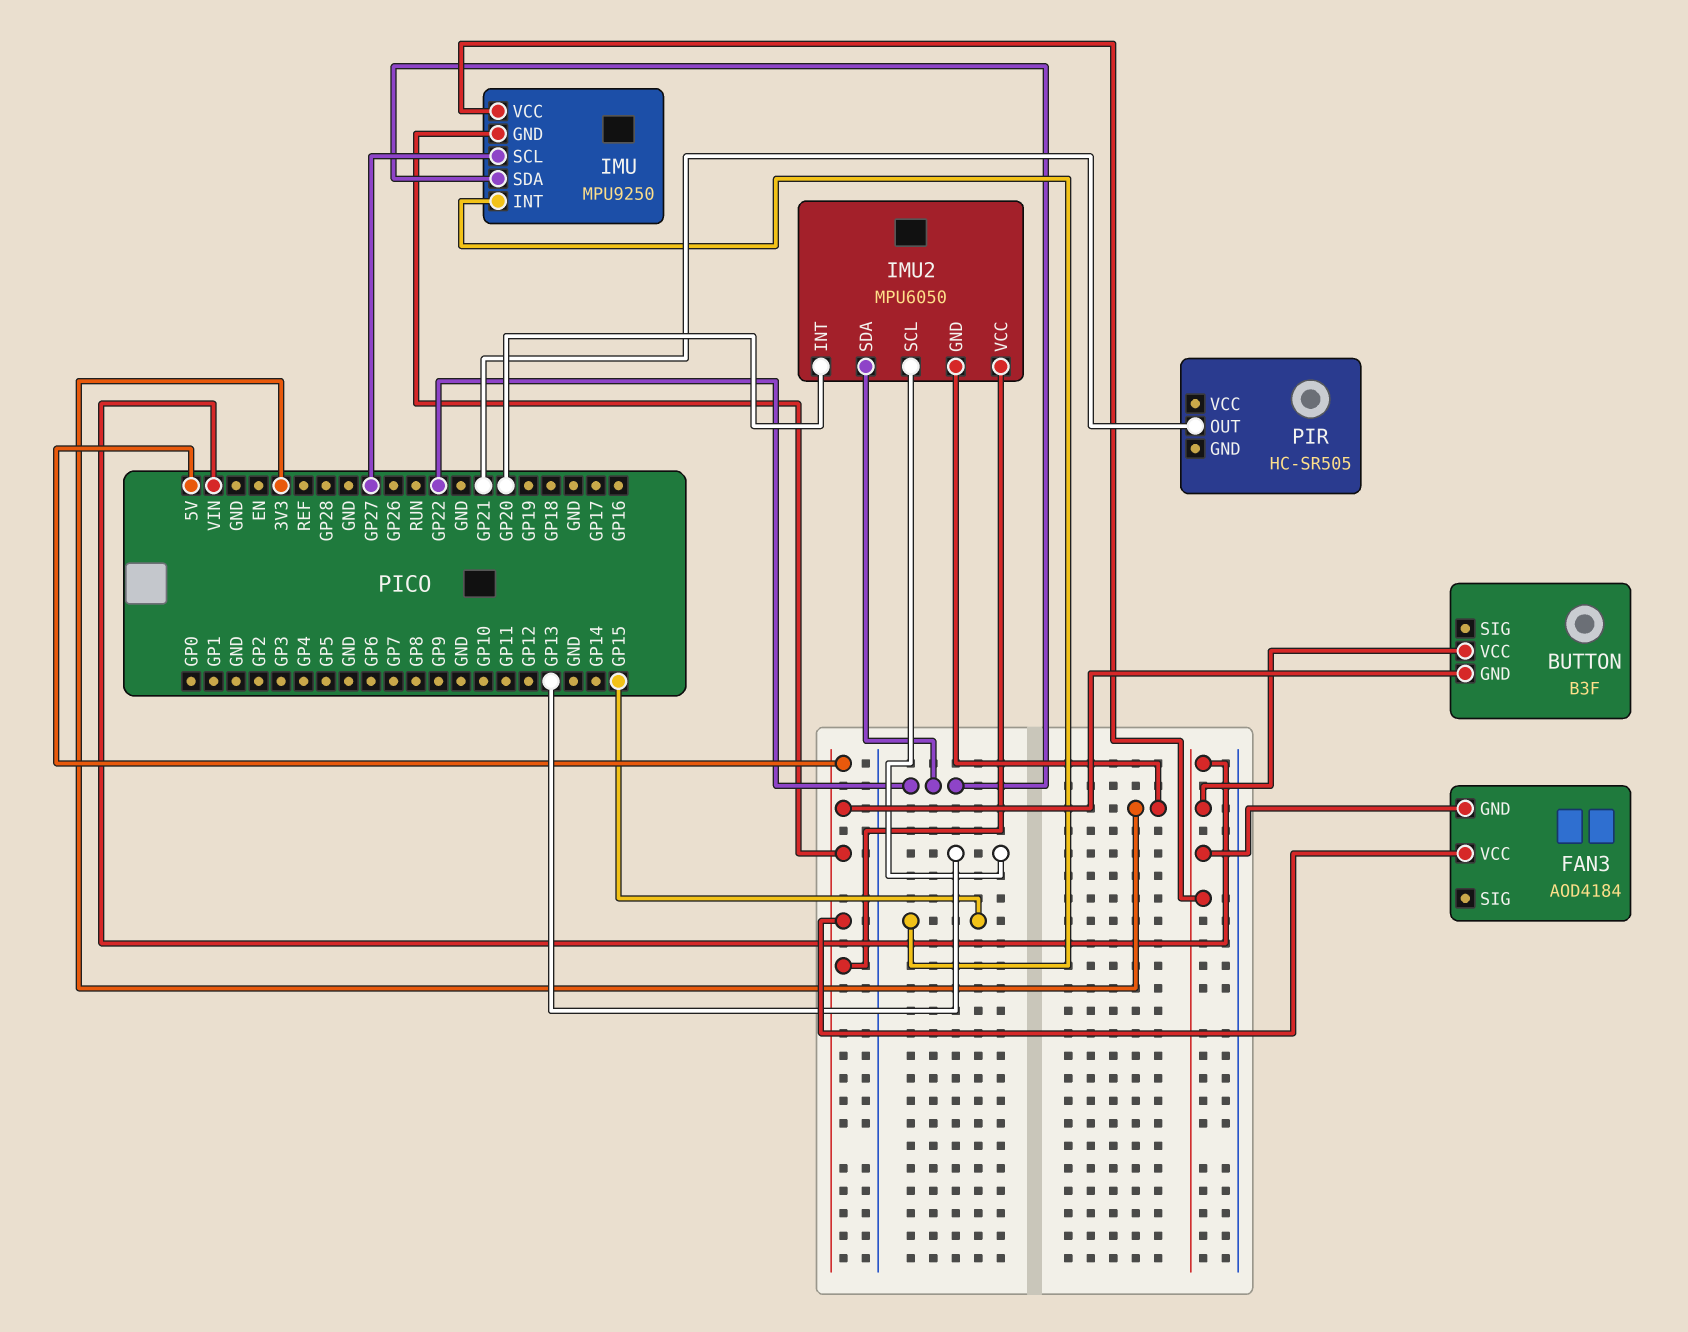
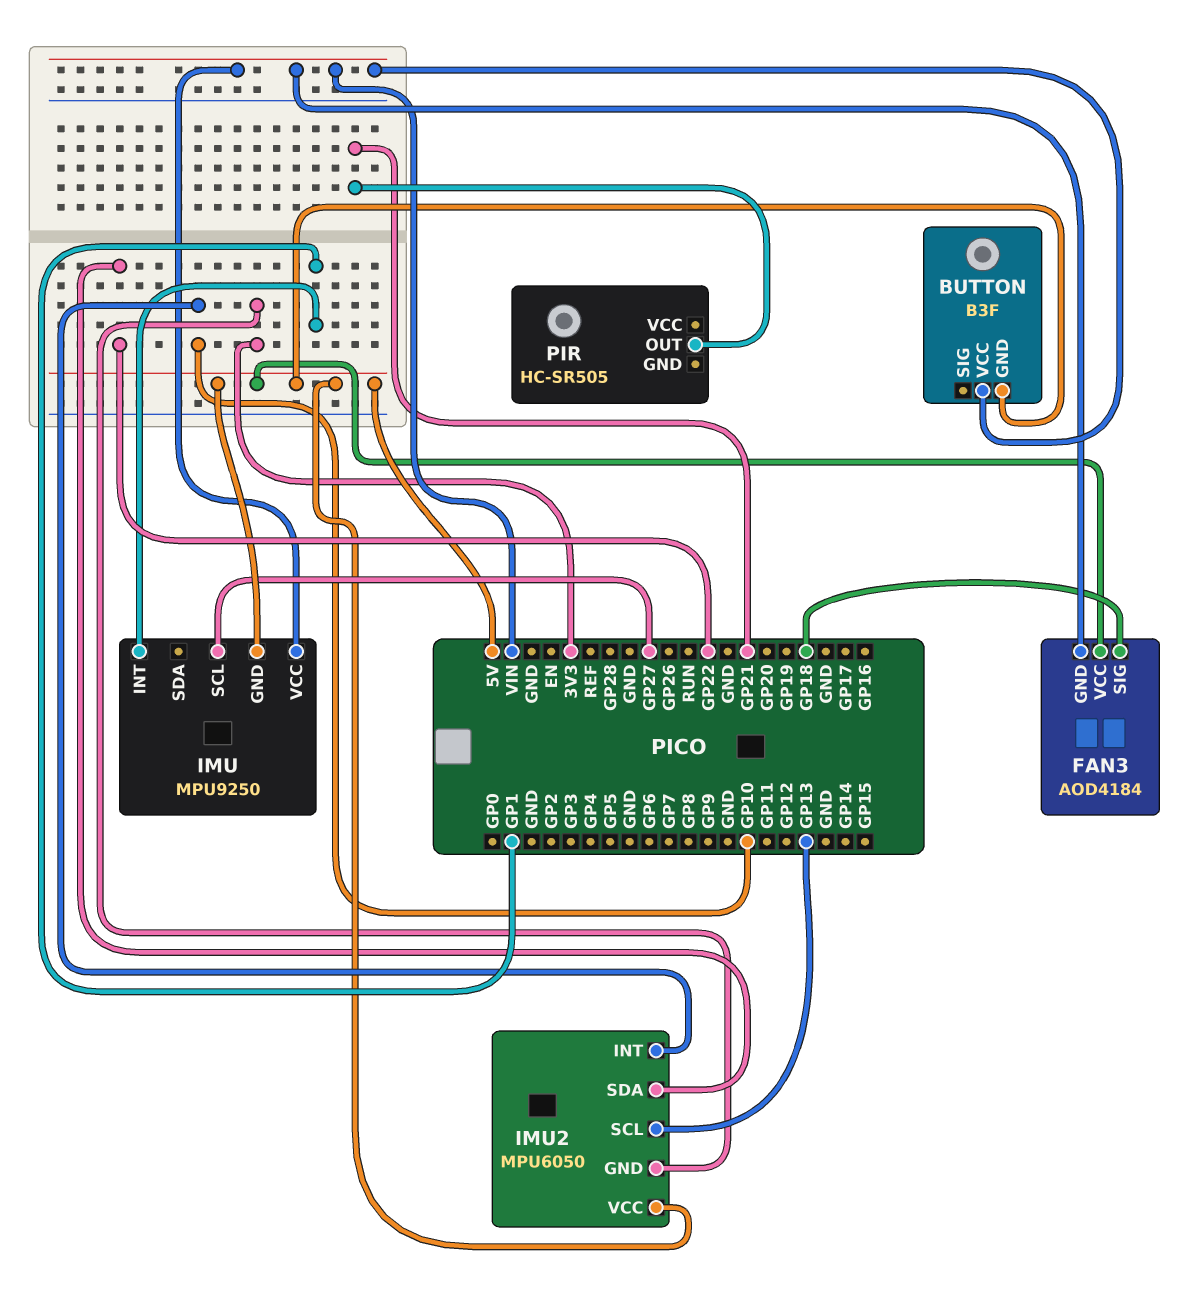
FAN3 pin SIG: none -> GP18
IMU pin INT: GP15 -> GP1
IMU pin SDA: GP22 -> none
IMU2 pin INT: GP20 -> GP10

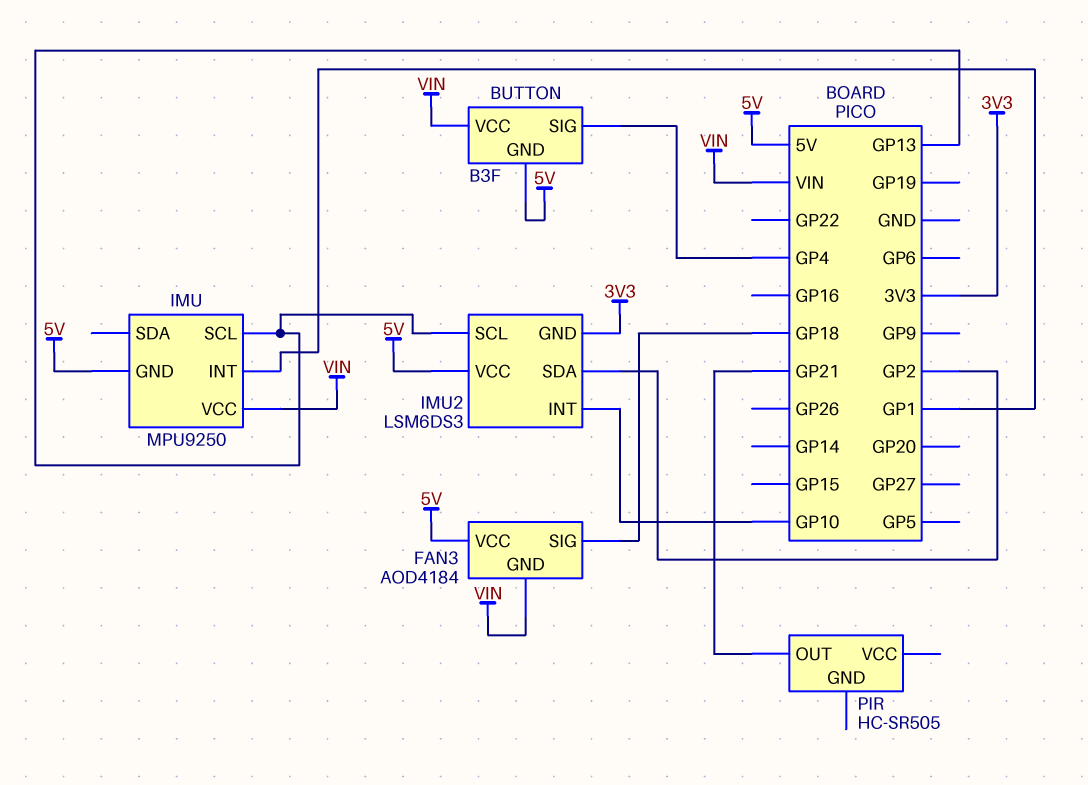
BUTTON pin SIG: none -> GP4
IMU pin SCL: GP27 -> GP13
IMU2: MPU6050 -> LSM6DS3
IMU2 pin SDA: GP22 -> GP2

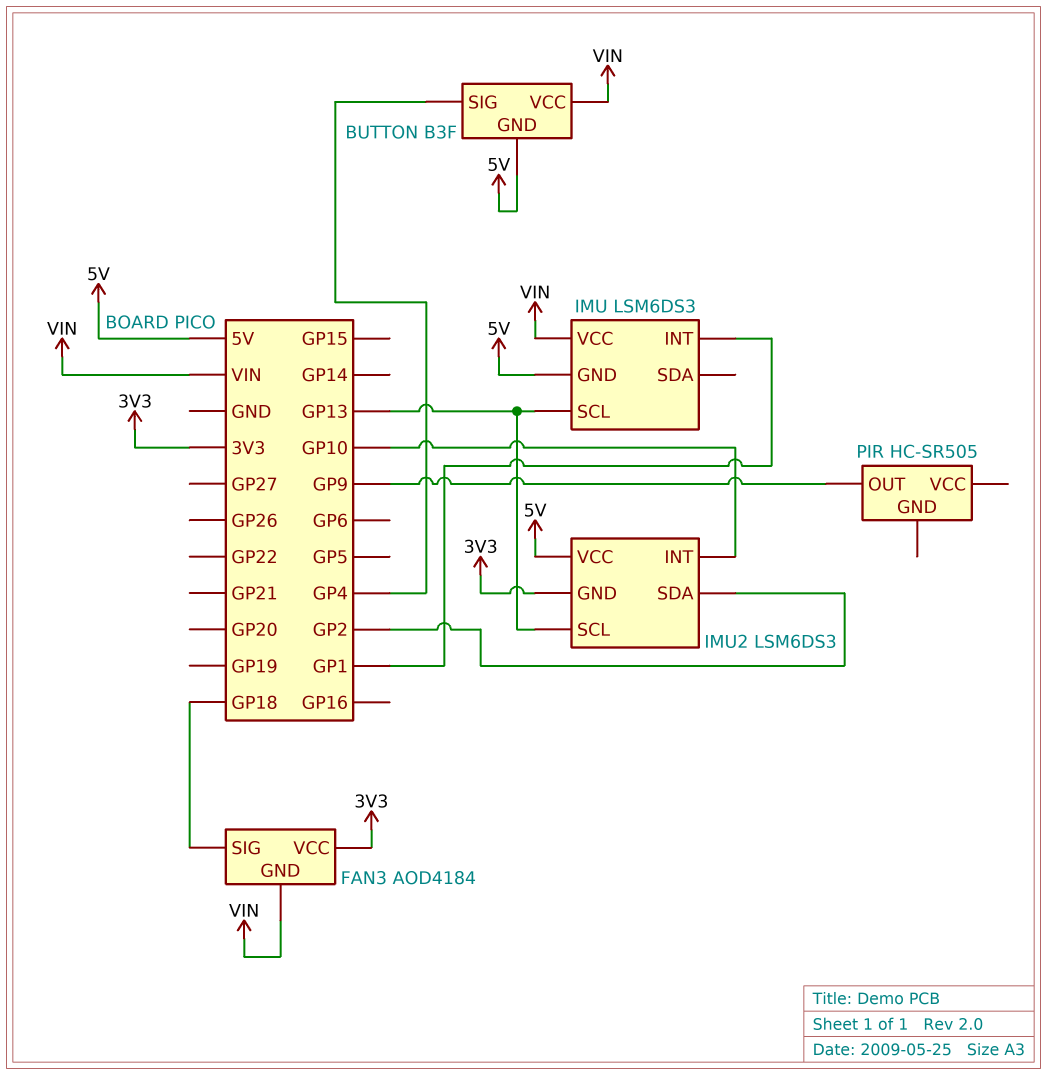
FAN3 pin VCC: 5V -> 3V3
IMU: MPU9250 -> LSM6DS3
PIR pin OUT: GP21 -> GP9

